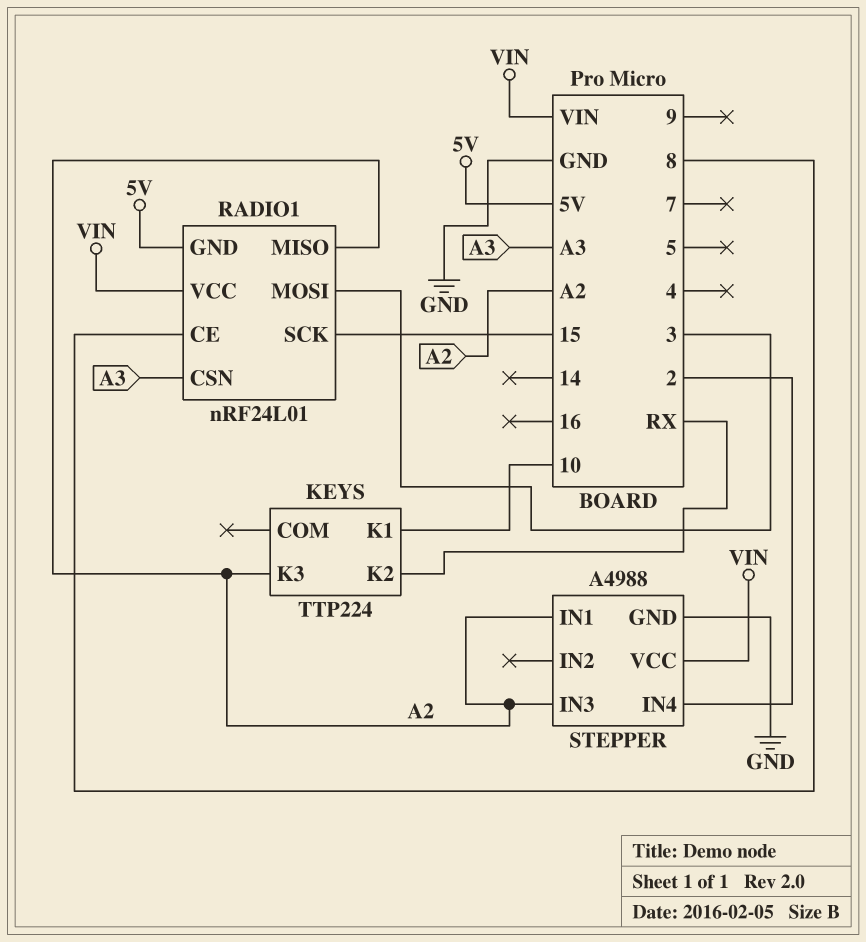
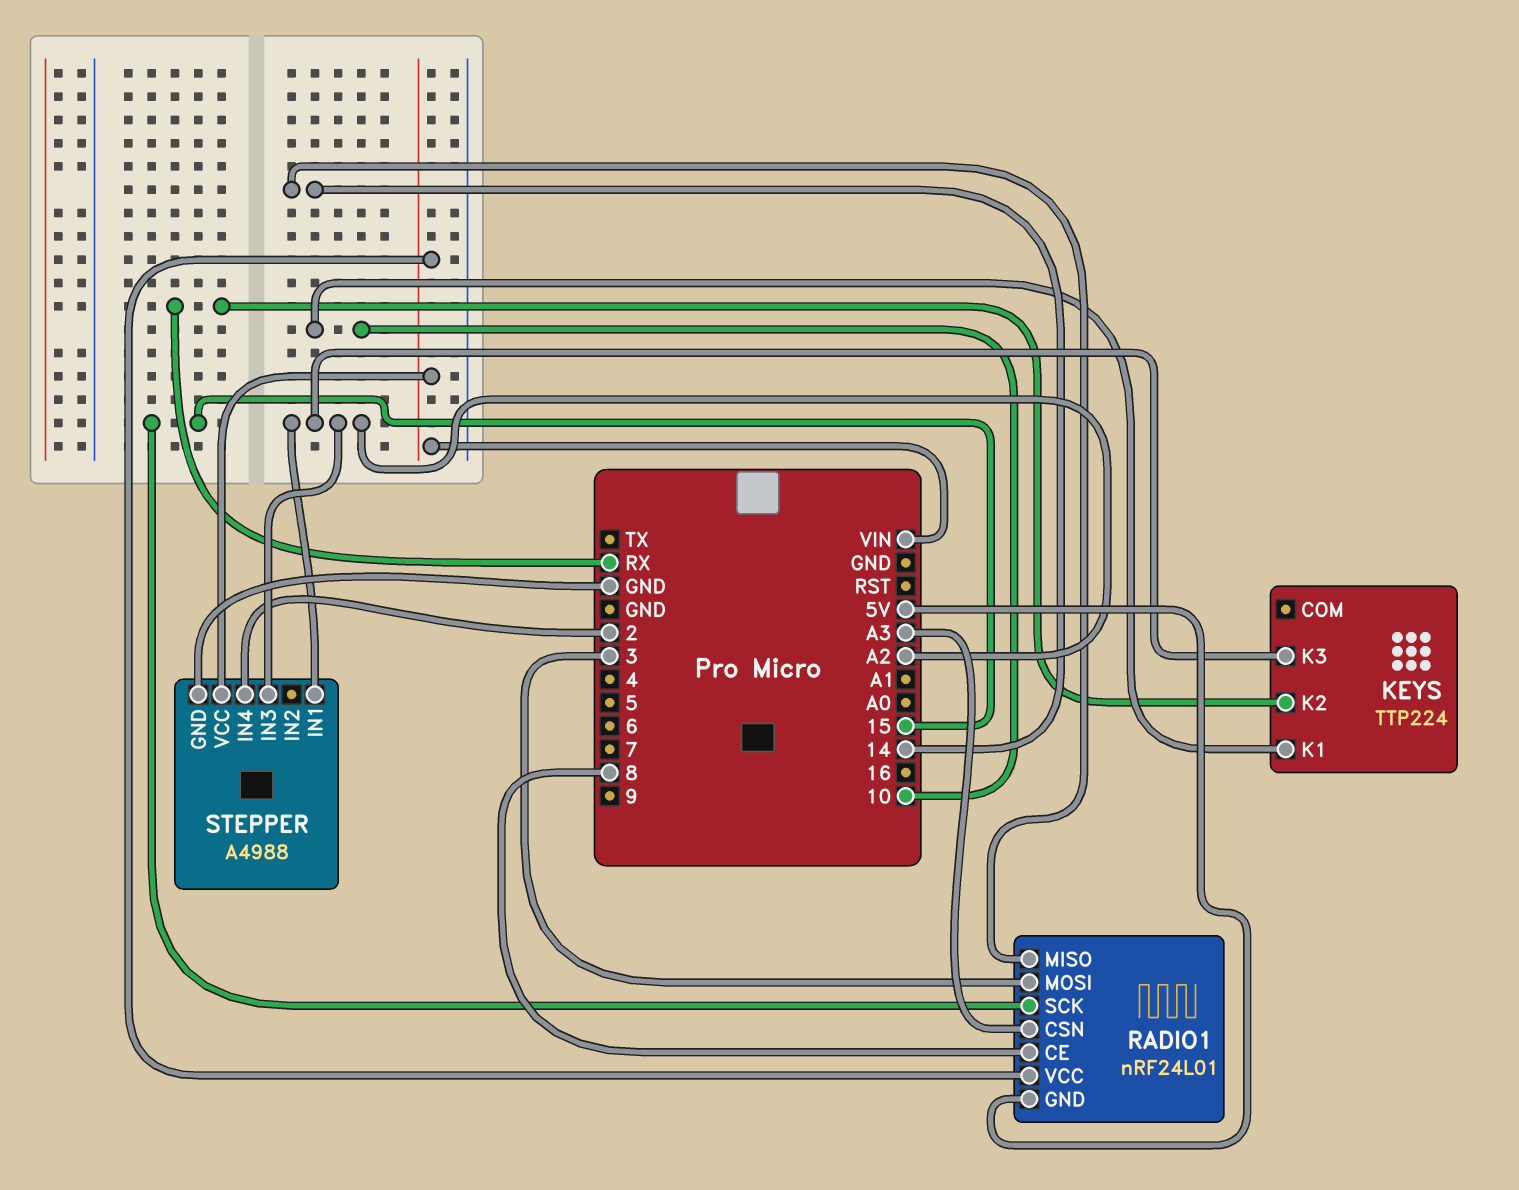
RADIO1 pin MISO: A2 -> 14

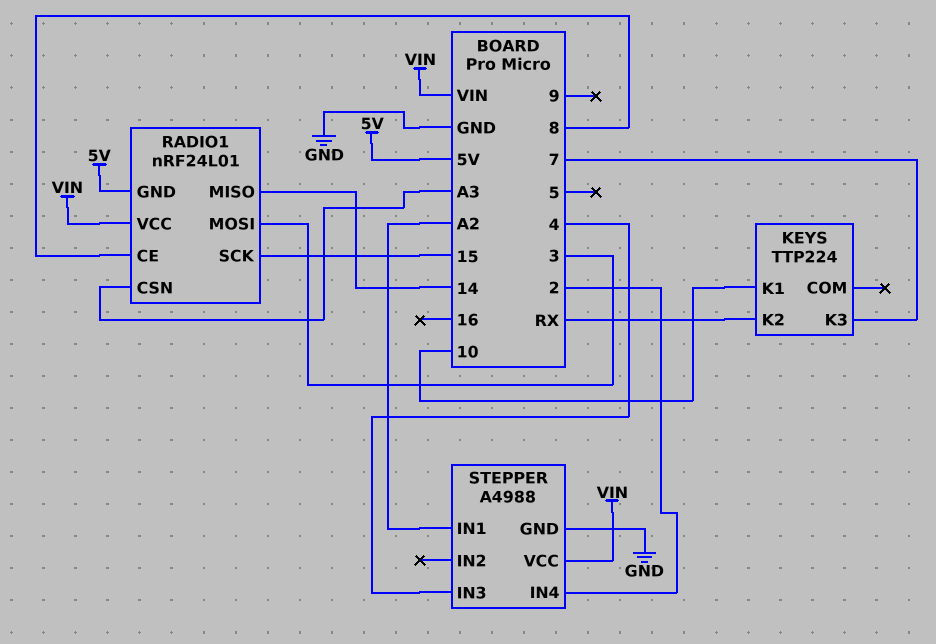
KEYS pin K3: A2 -> 7
STEPPER pin IN3: A2 -> 4

